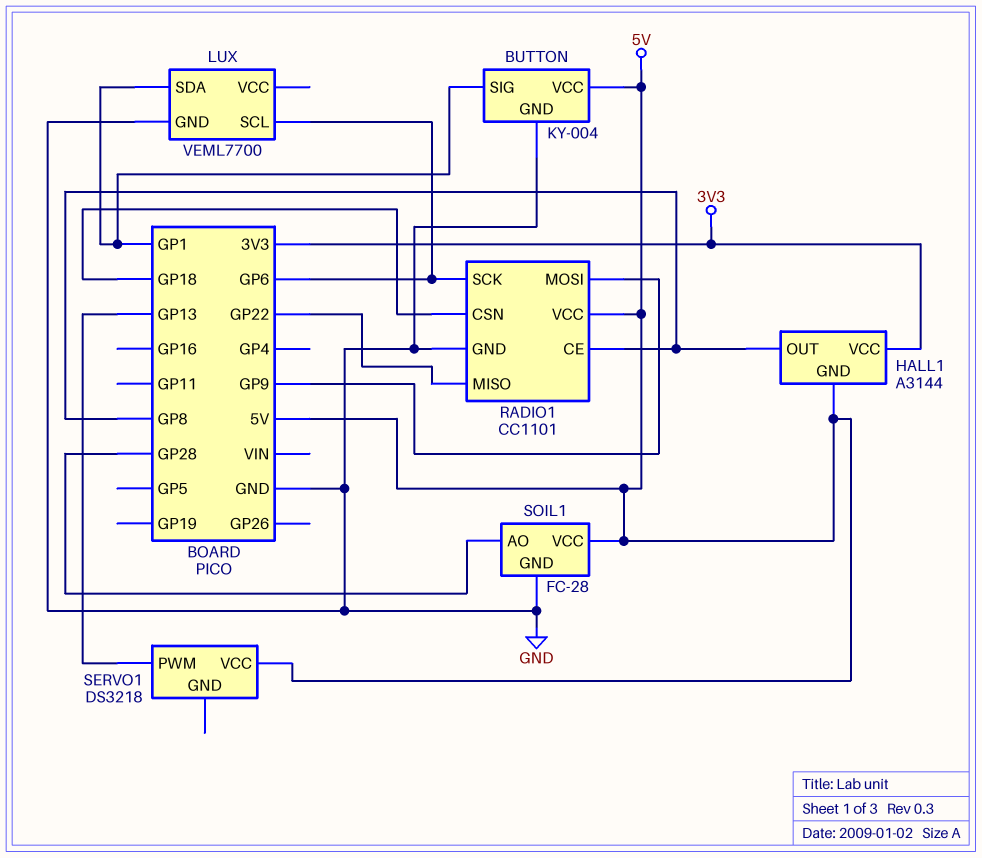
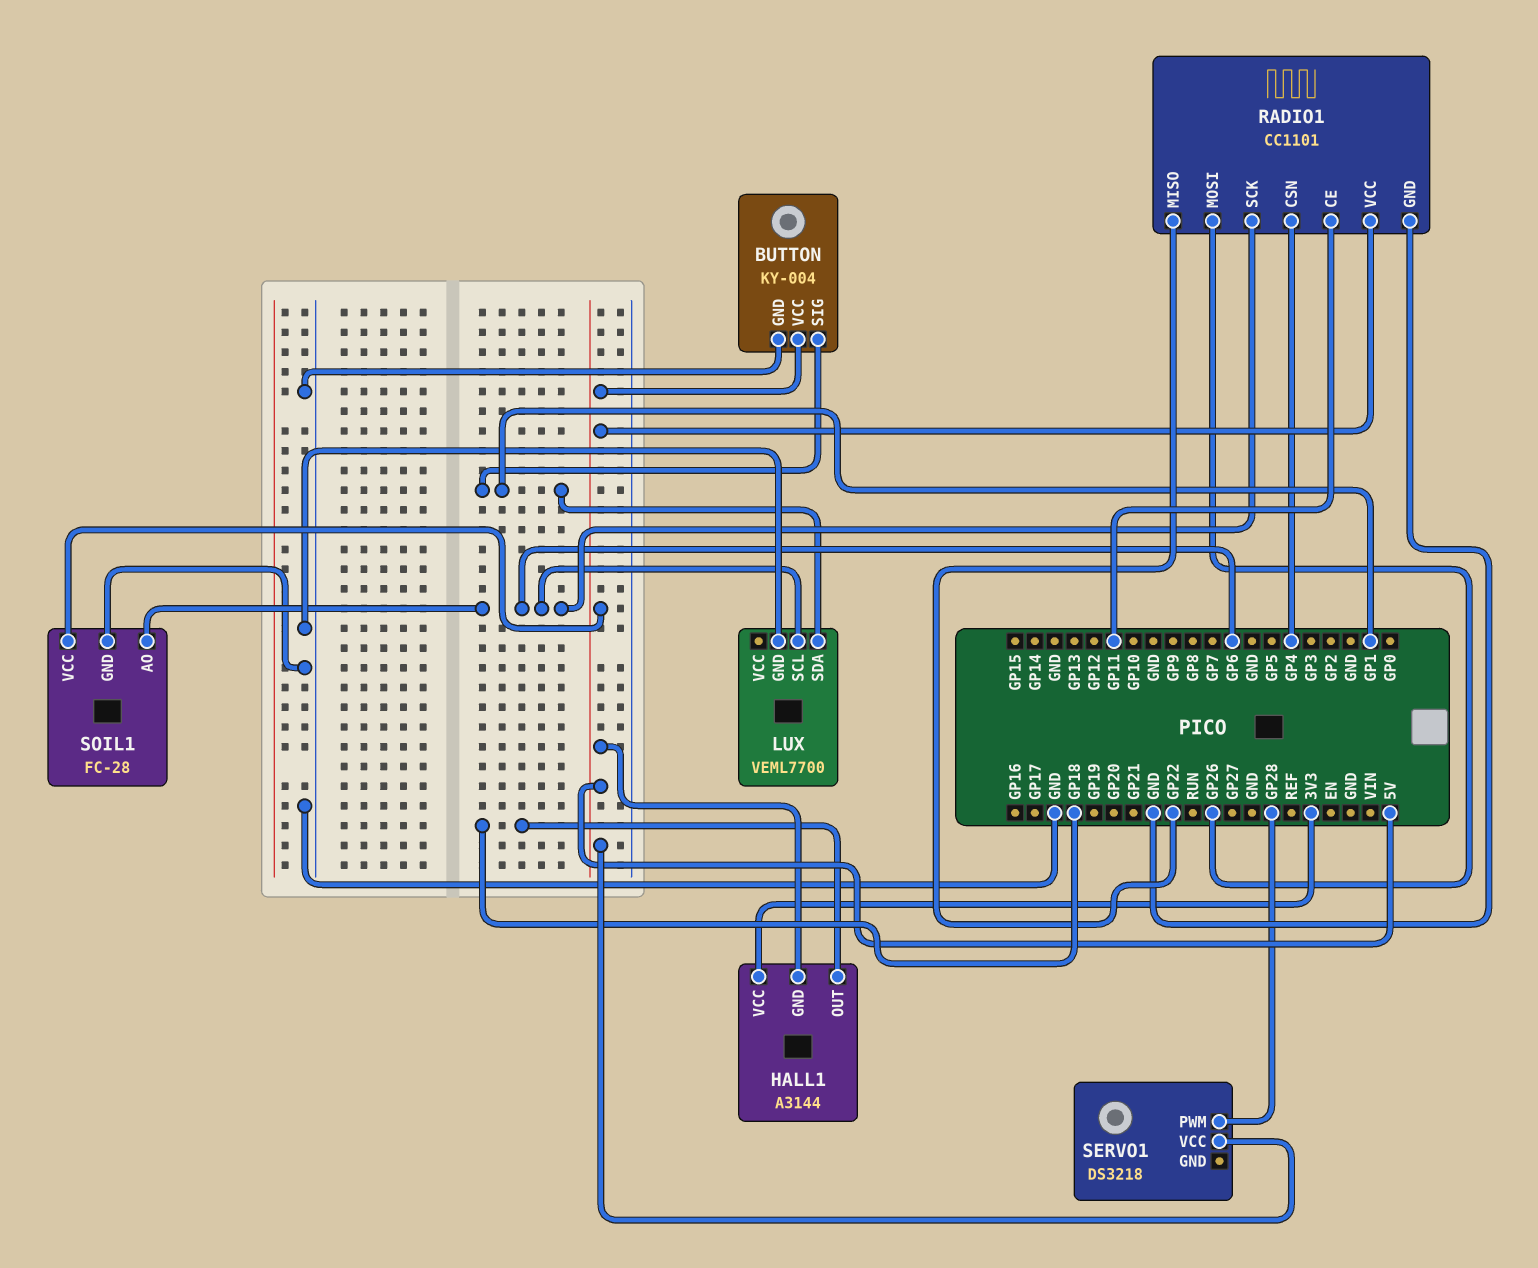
HALL1 pin OUT: GP8 -> GP18
RADIO1 pin CE: GP8 -> GP11
RADIO1 pin CSN: GP18 -> GP4
RADIO1 pin MOSI: GP9 -> GP26
SERVO1 pin PWM: GP13 -> GP28
SOIL1 pin AO: GP28 -> GP6

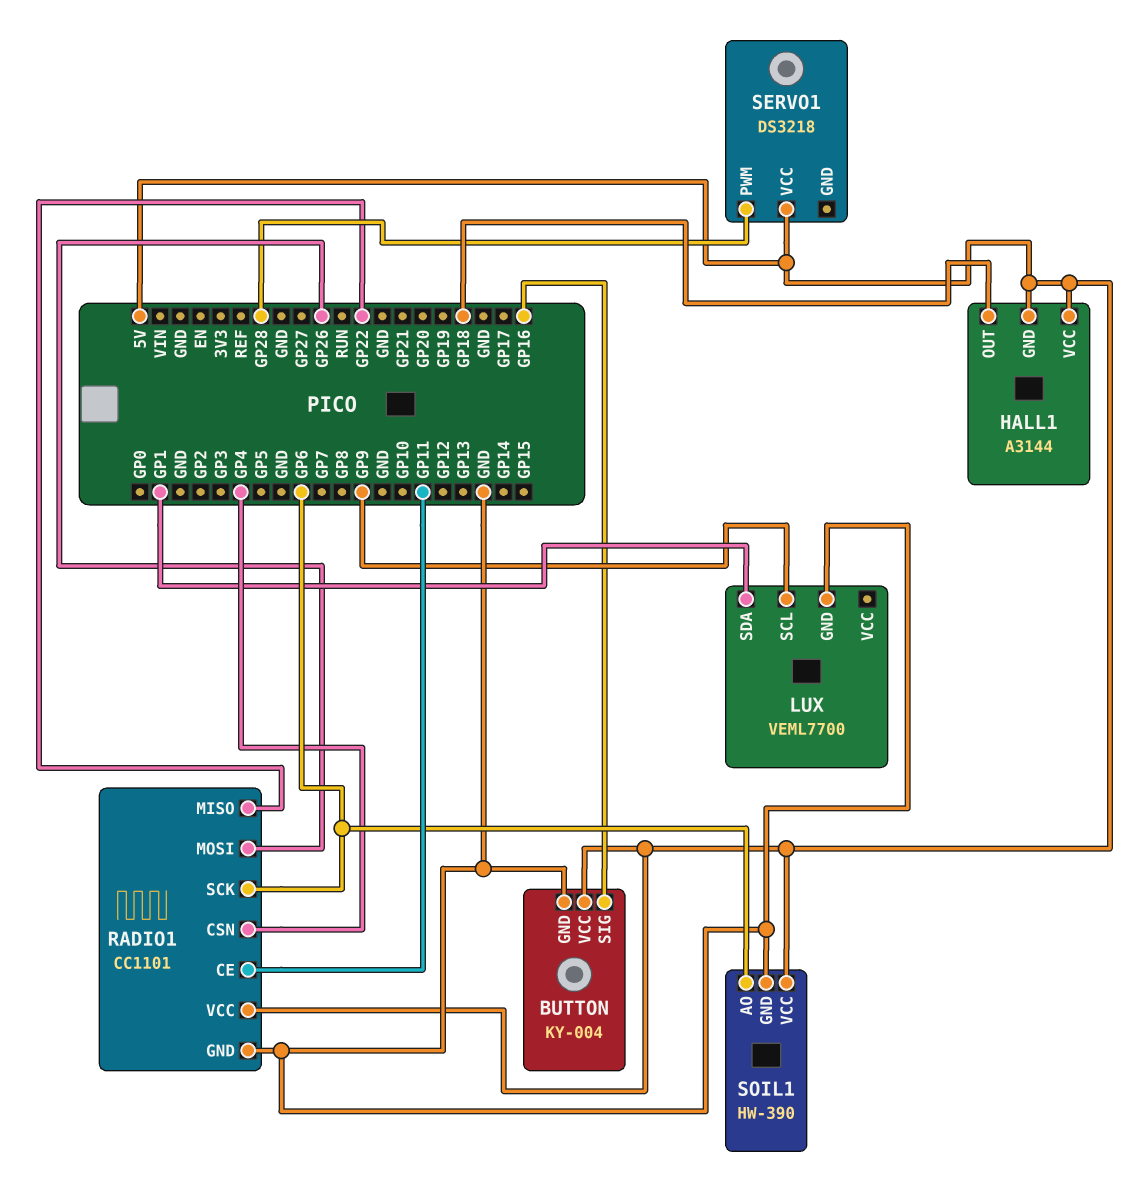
BUTTON pin SIG: GP1 -> GP16
HALL1 pin VCC: 3V3 -> 5V
LUX pin SCL: GP6 -> GP9
SOIL1: FC-28 -> HW-390

